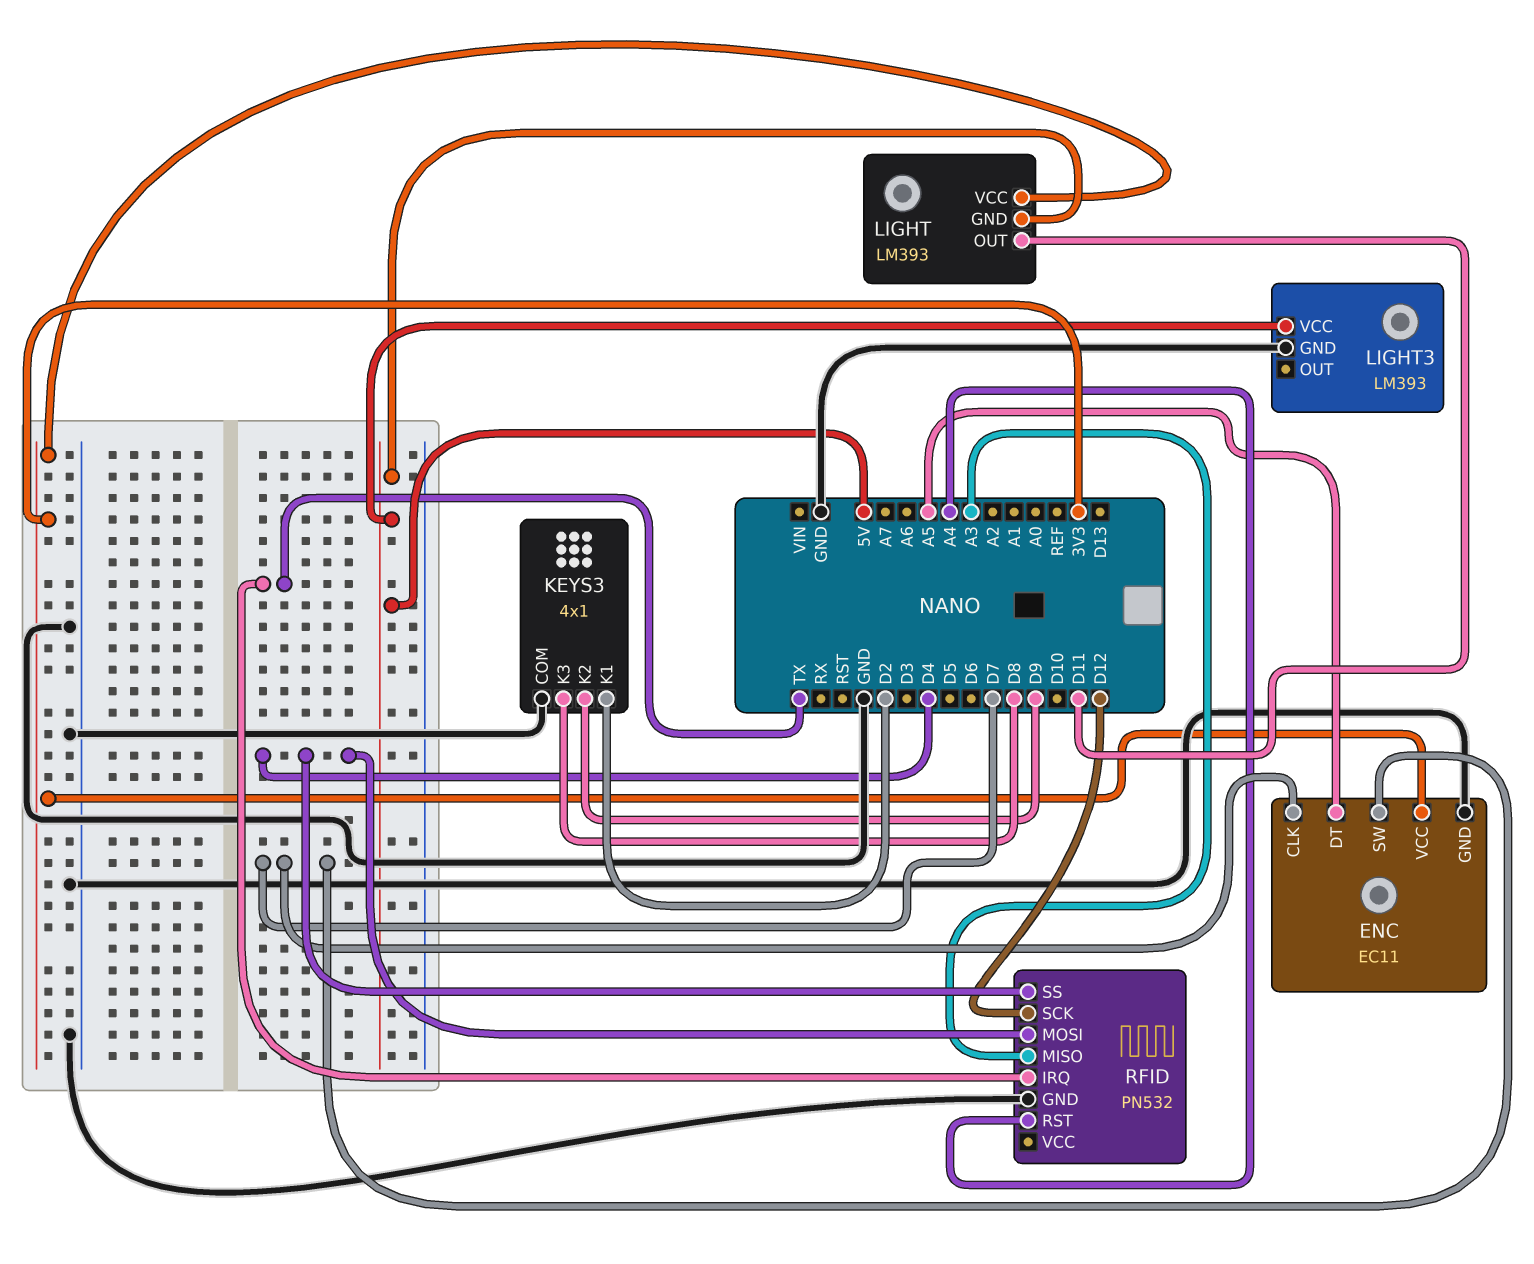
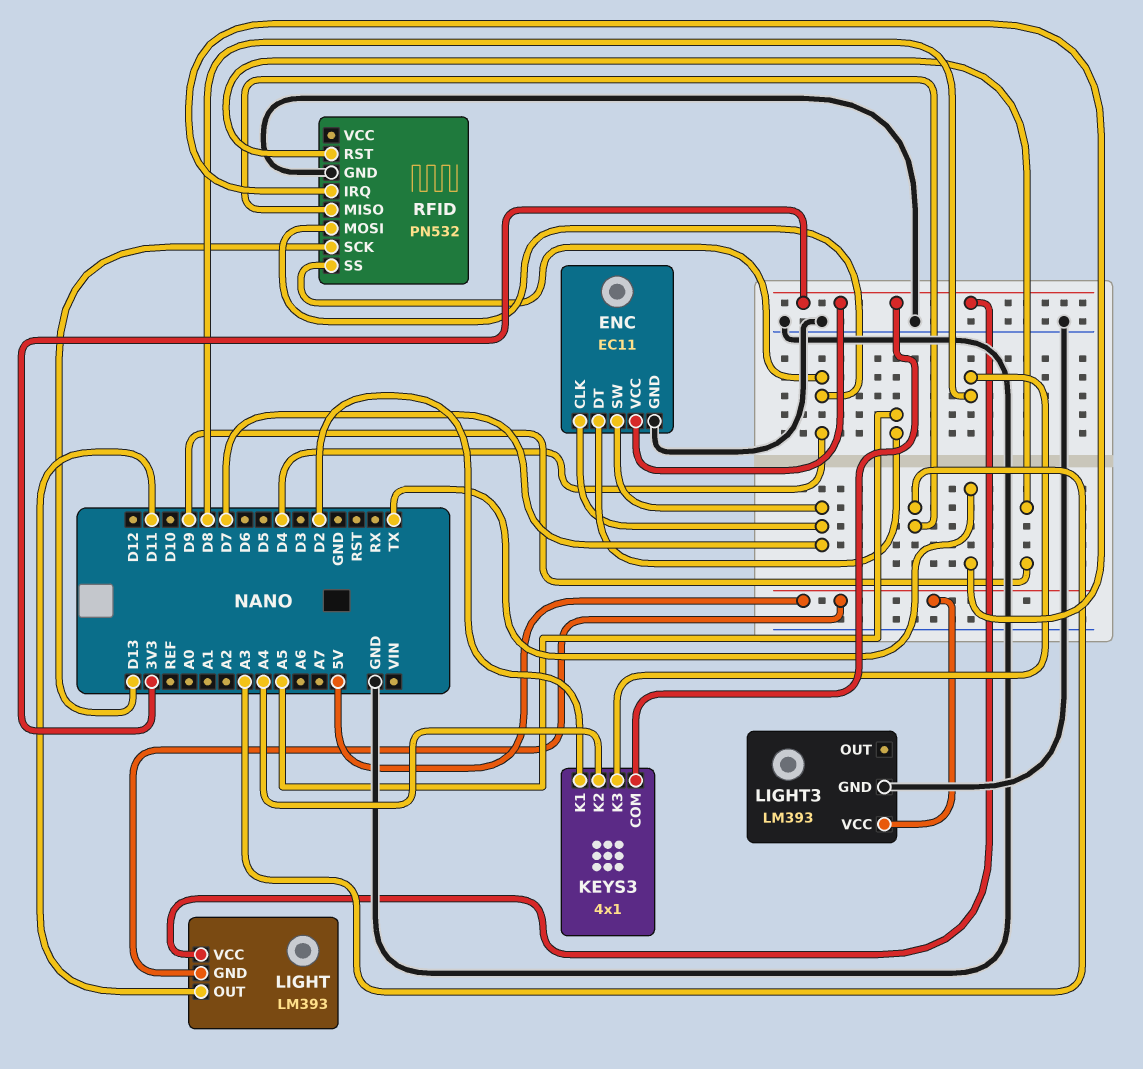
KEYS3 pin COM: GND -> 3V3
KEYS3 pin K2: D9 -> A4
RFID pin RST: A4 -> D9
RFID pin SCK: D12 -> D13

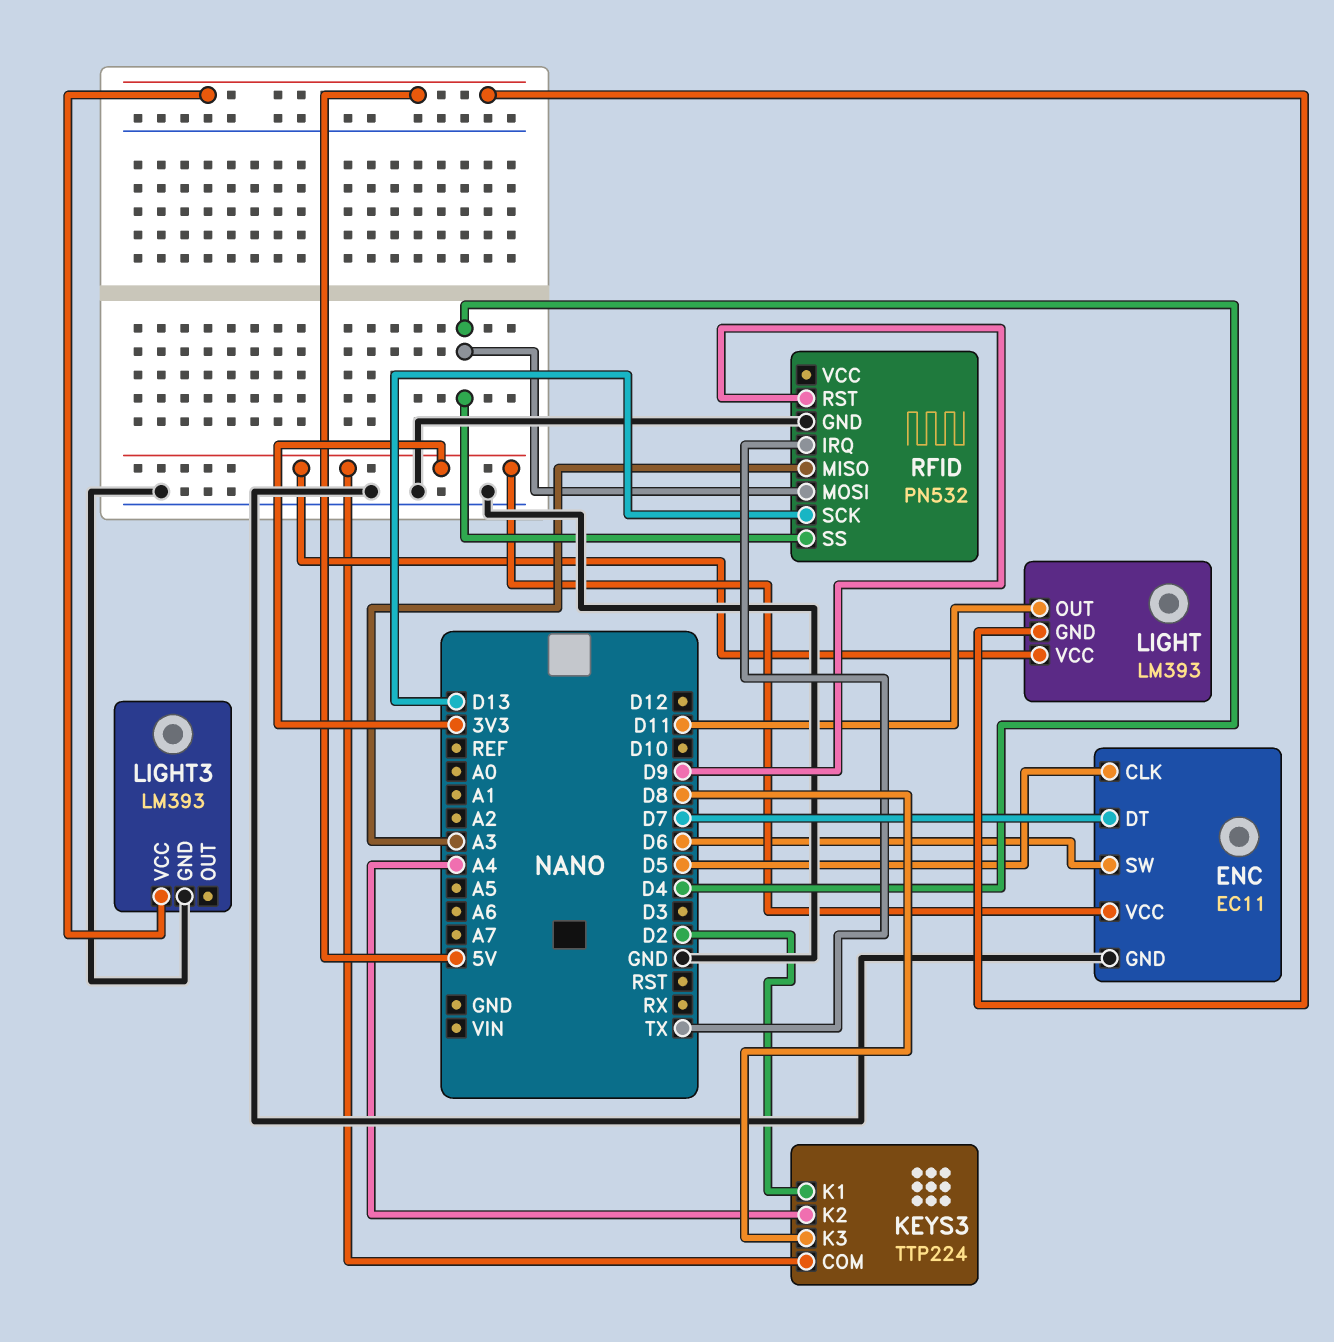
ENC pin CLK: D7 -> D5
ENC pin DT: A5 -> D7
ENC pin SW: D7 -> D6
KEYS3: 4x1 -> TTP224

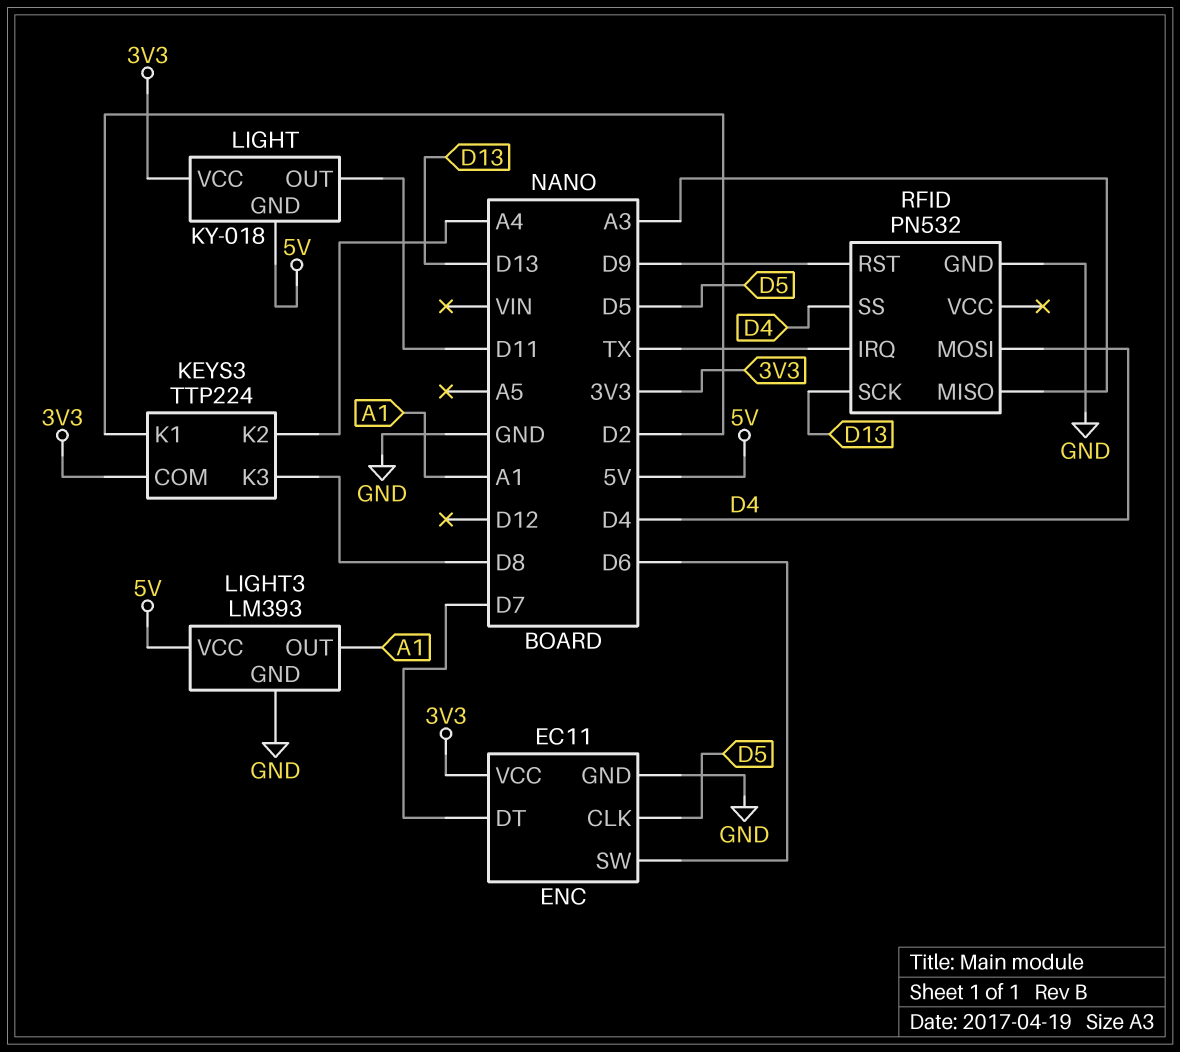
LIGHT: LM393 -> KY-018
LIGHT3 pin OUT: none -> A1

